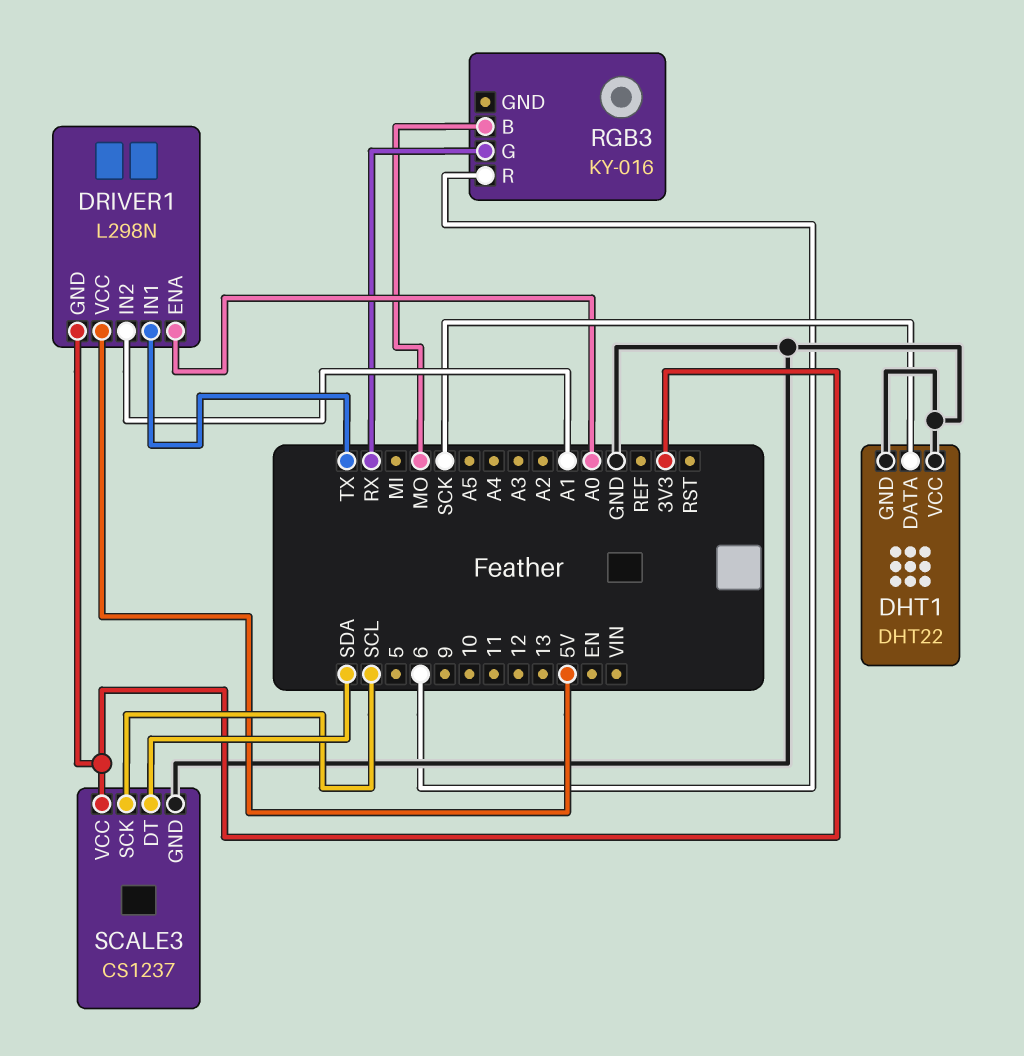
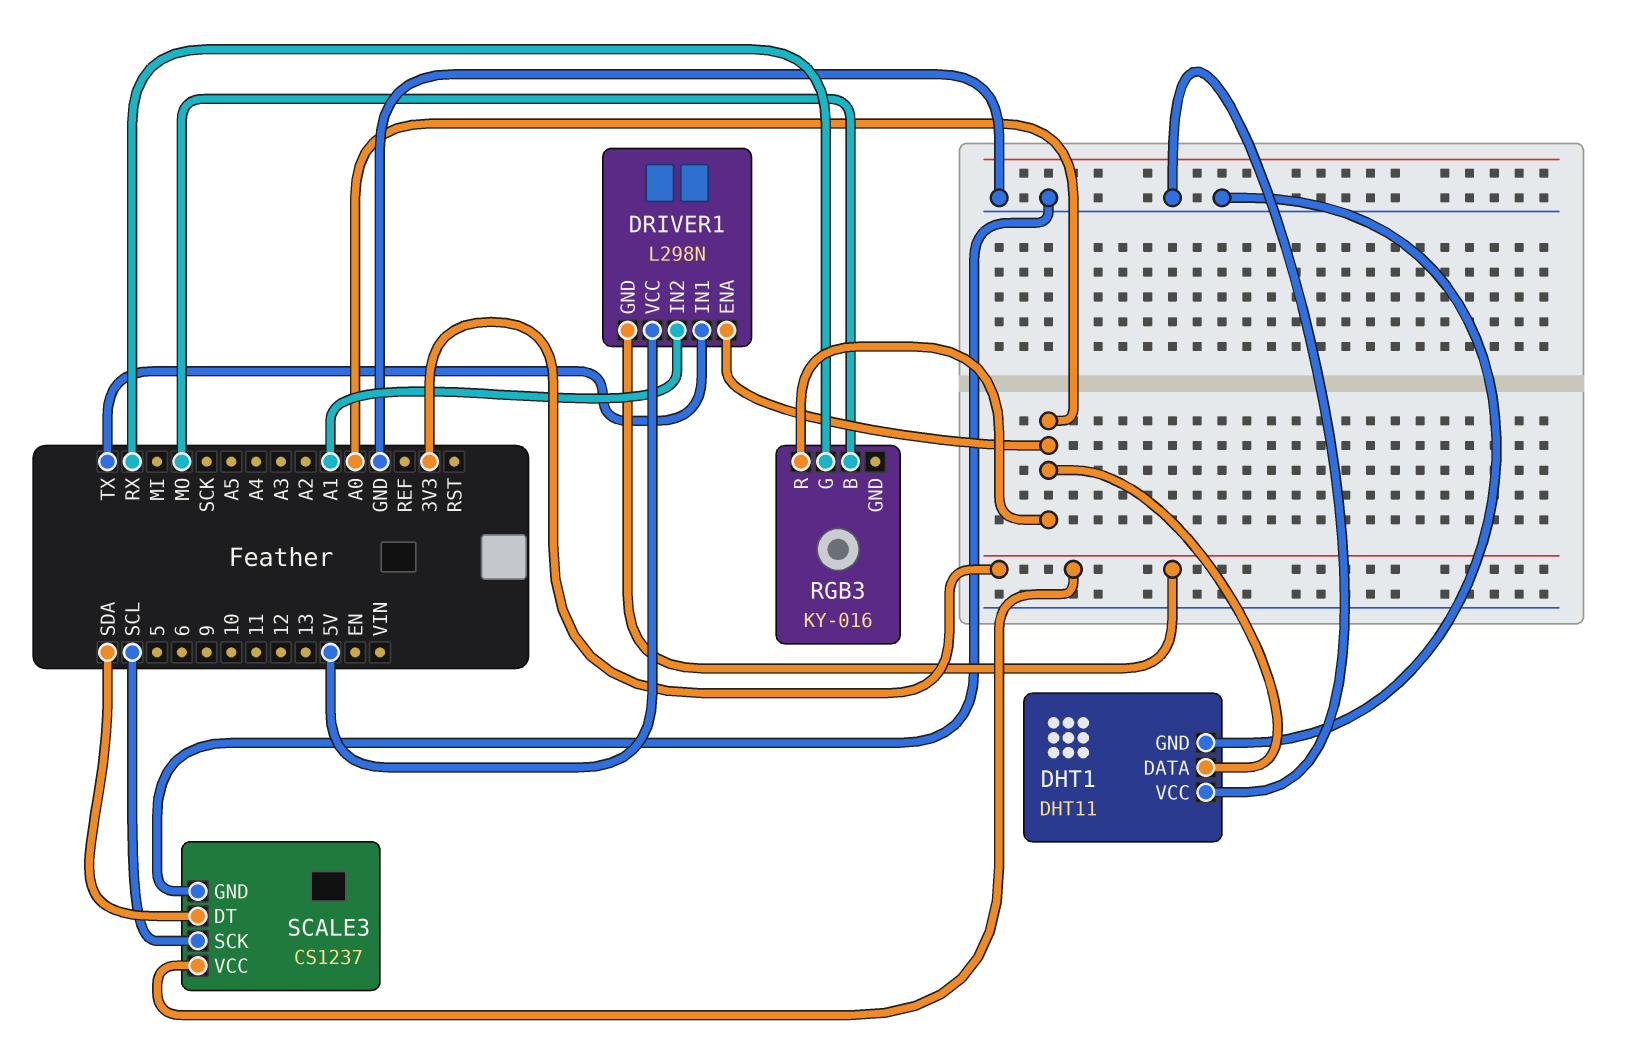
DHT1: DHT22 -> DHT11
DHT1 pin DATA: SCK -> A0
RGB3 pin R: 6 -> A0

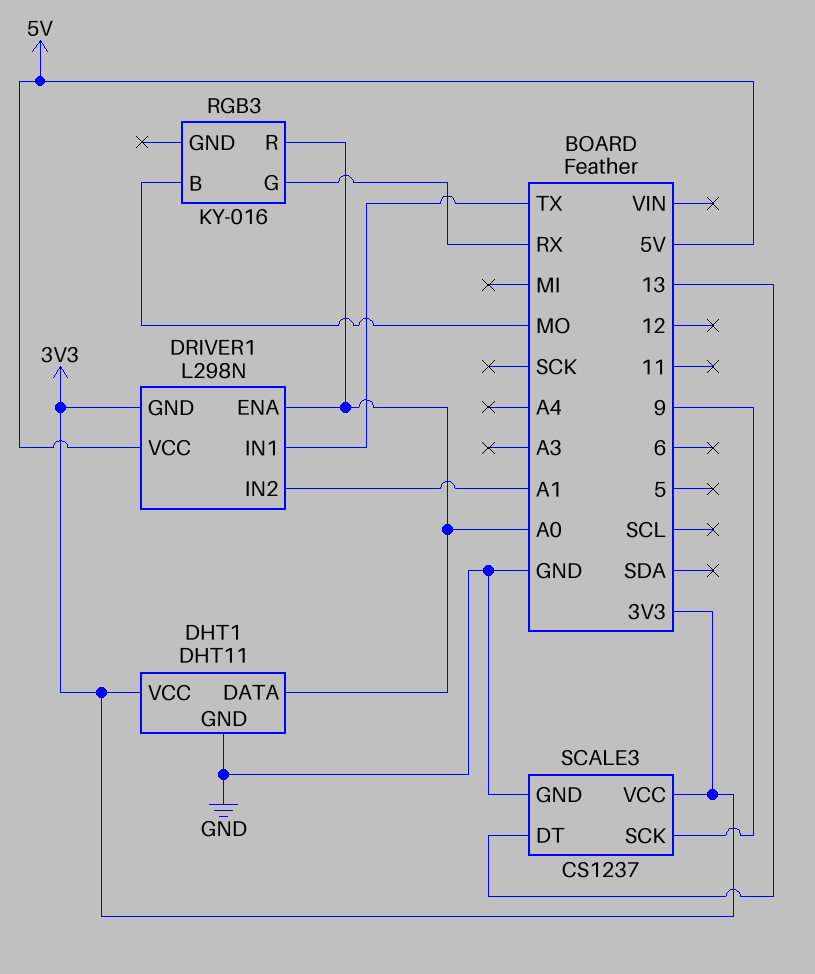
DHT1 pin VCC: GND -> 3V3
SCALE3 pin DT: SDA -> 13
SCALE3 pin SCK: SCL -> 9

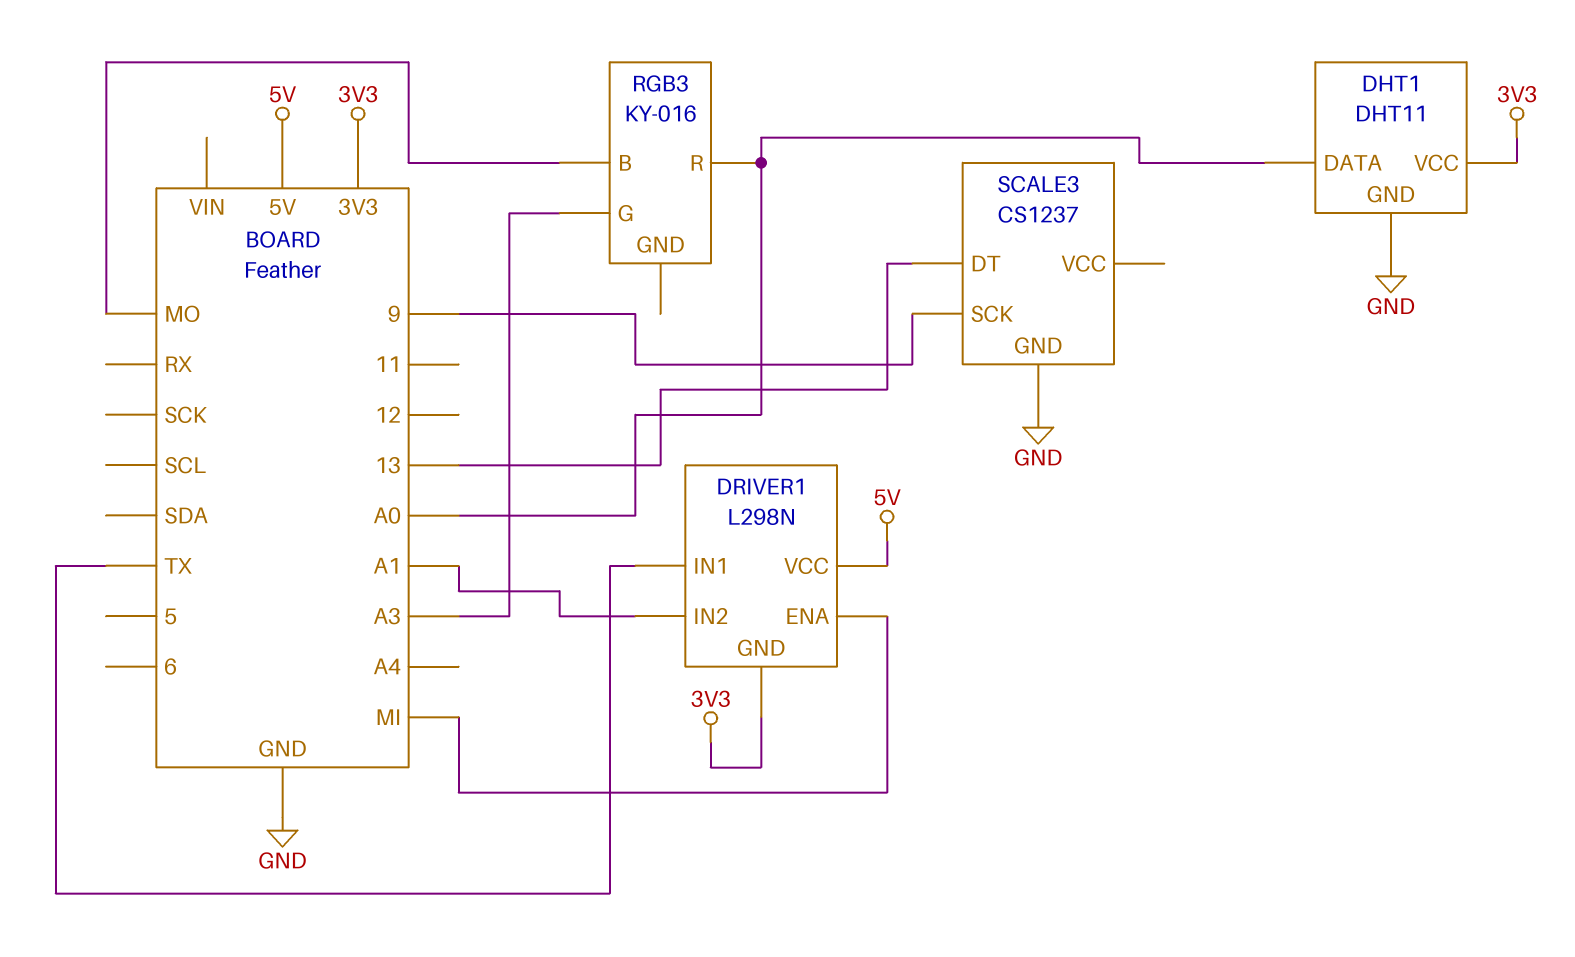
DRIVER1 pin ENA: A0 -> MI
RGB3 pin G: RX -> A3
SCALE3 pin VCC: 3V3 -> none

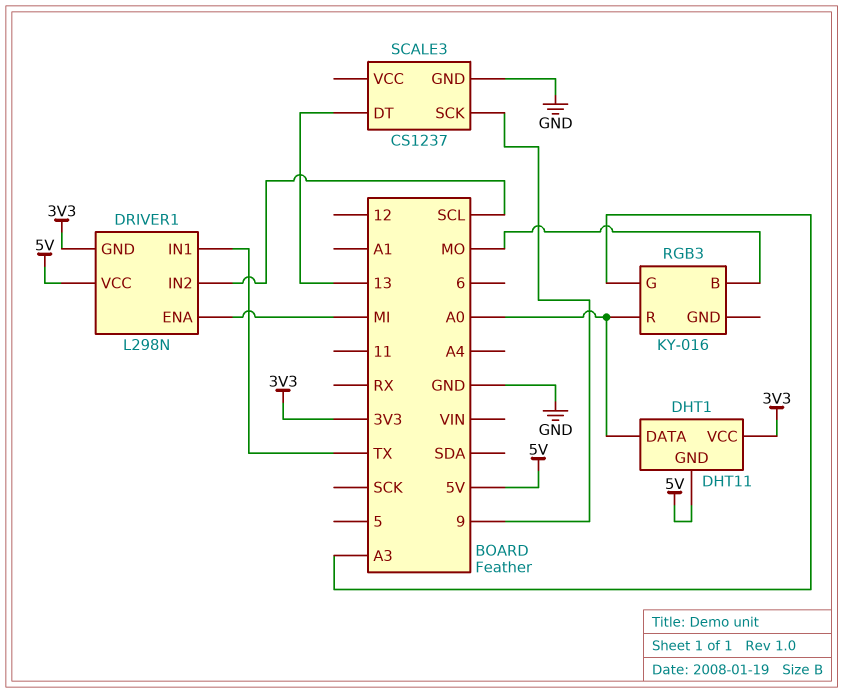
DHT1 pin GND: GND -> 5V
DRIVER1 pin IN2: A1 -> SCL

